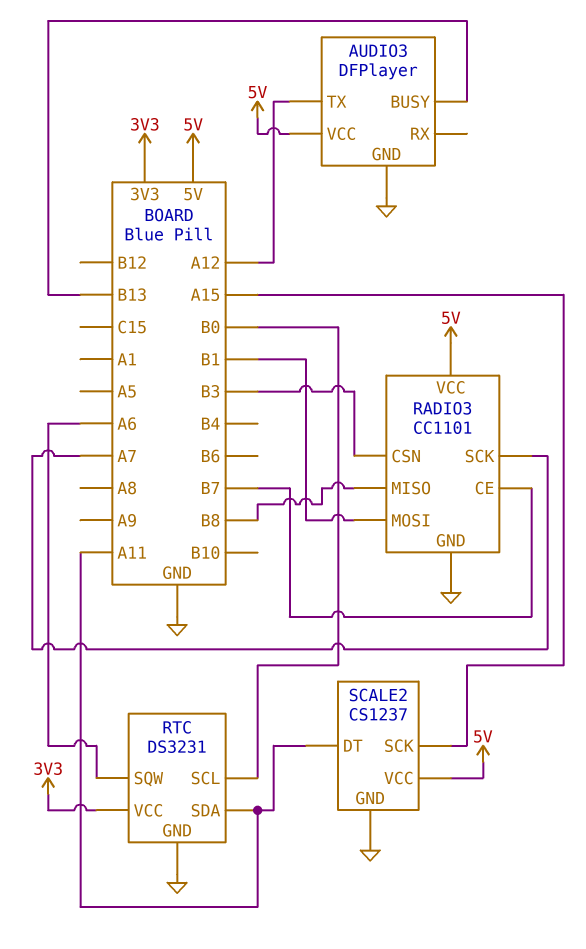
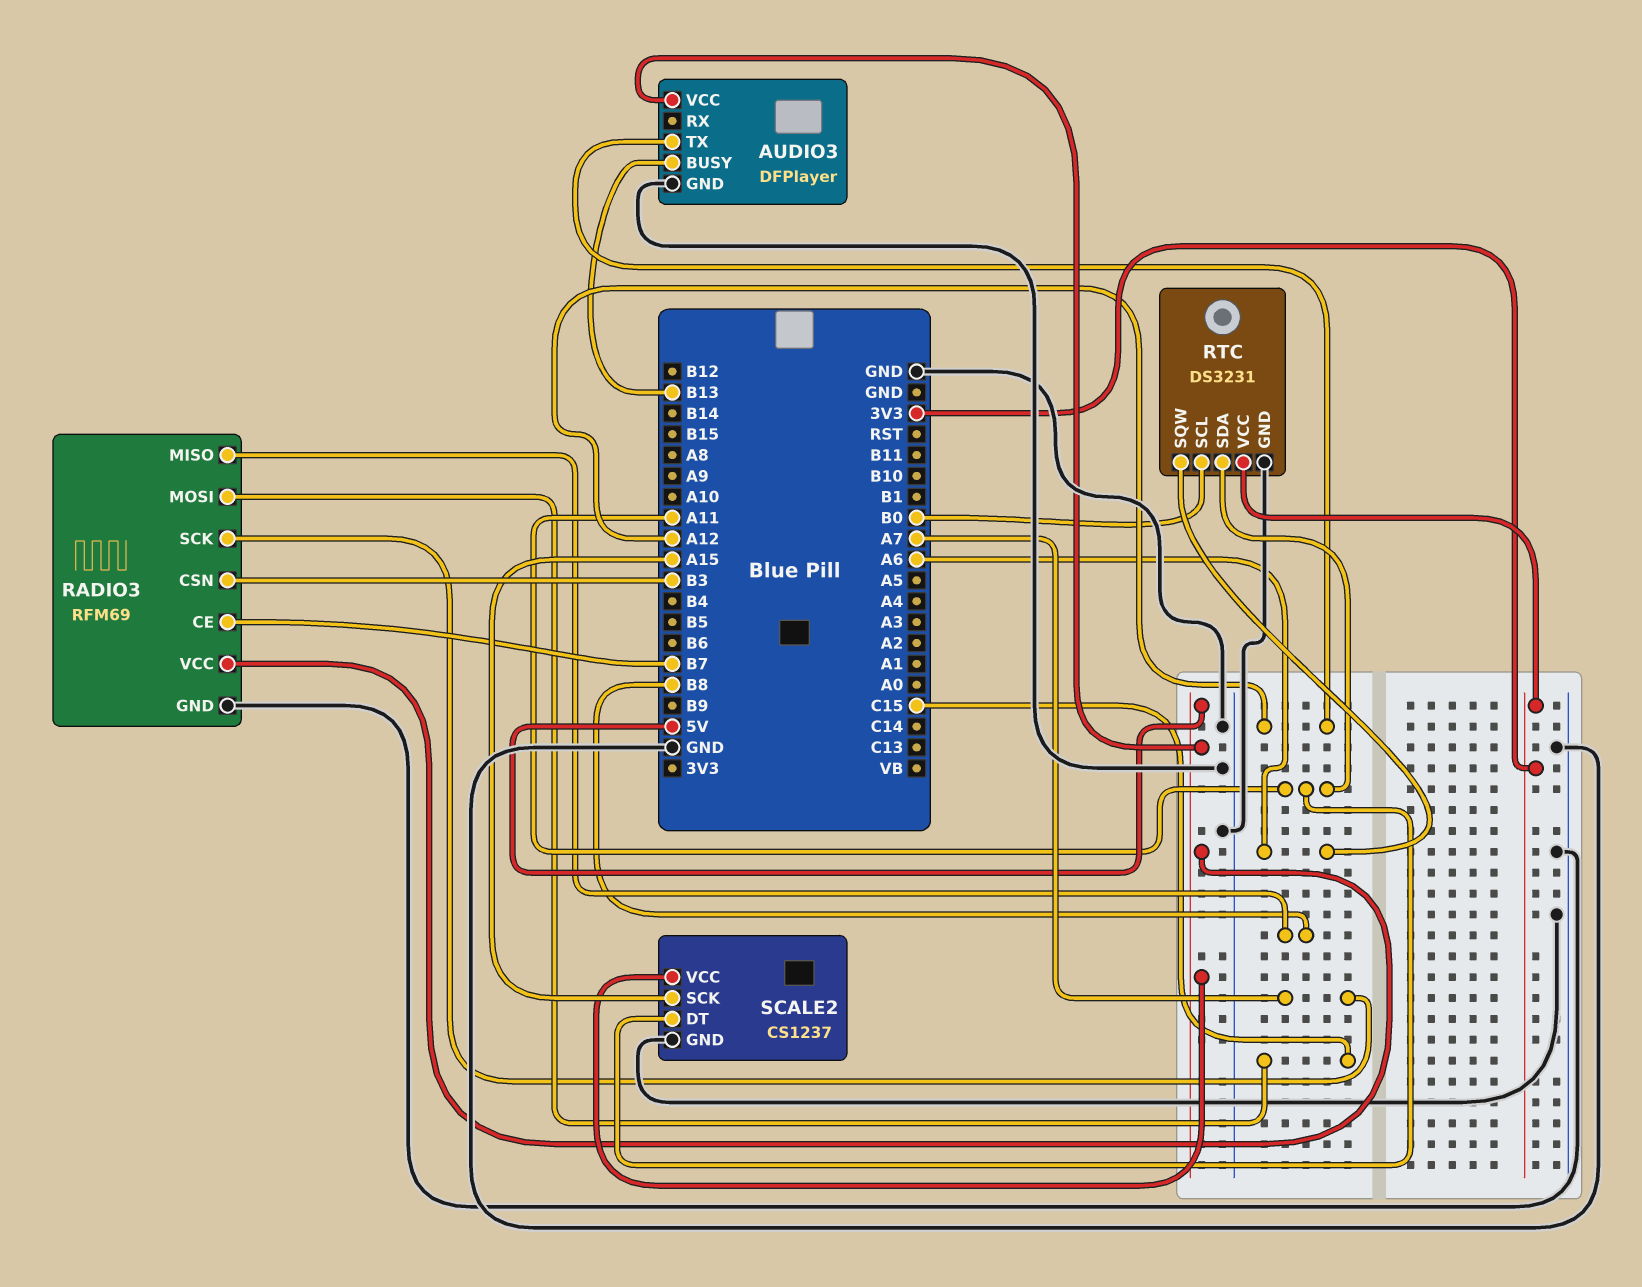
RADIO3: CC1101 -> RFM69
RADIO3 pin MOSI: B1 -> C15

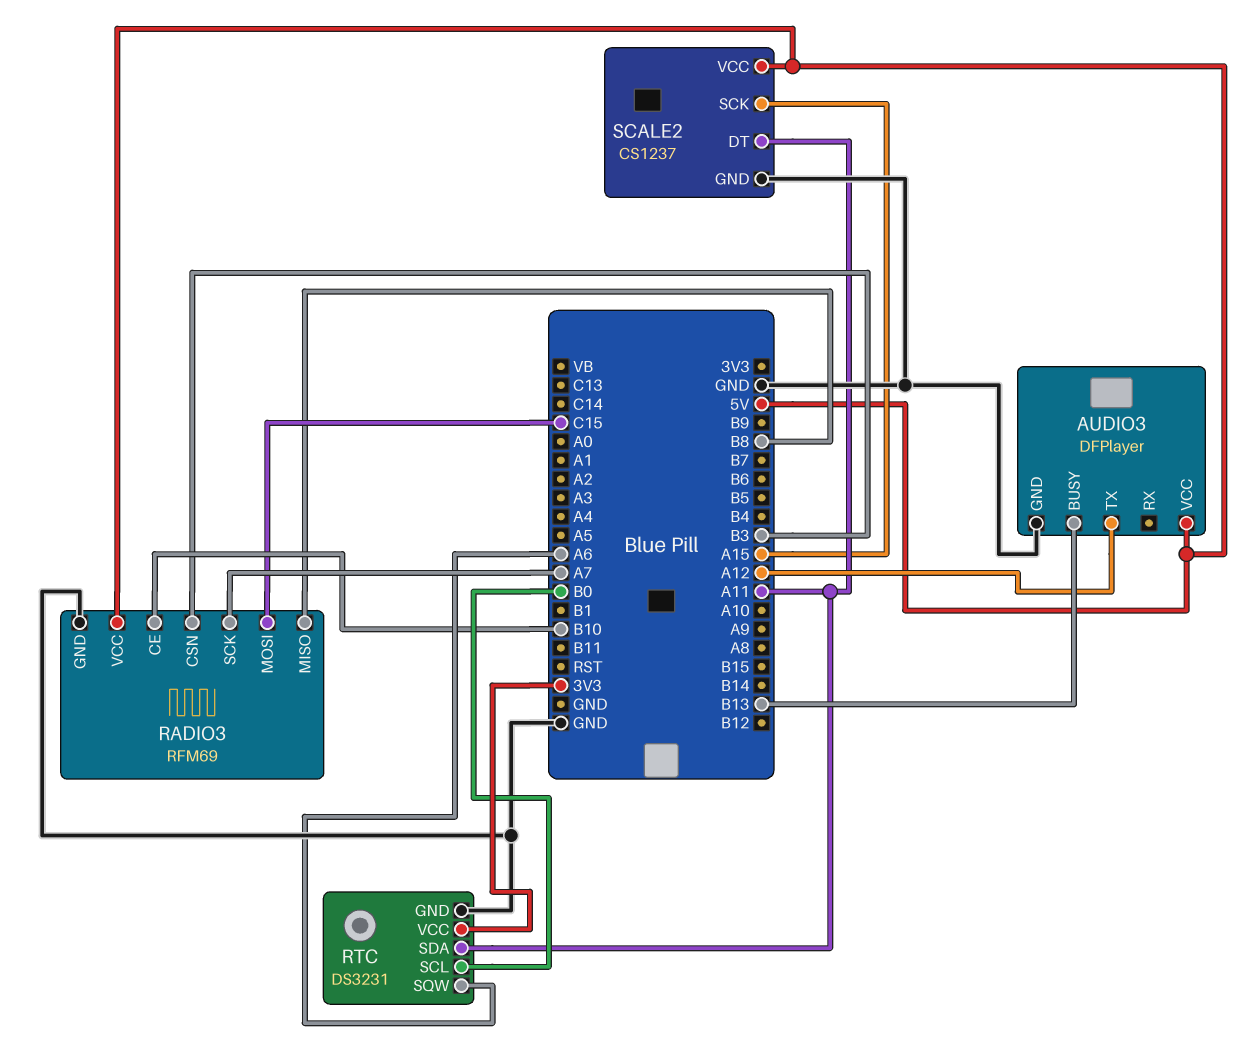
RADIO3 pin CE: B7 -> B10

